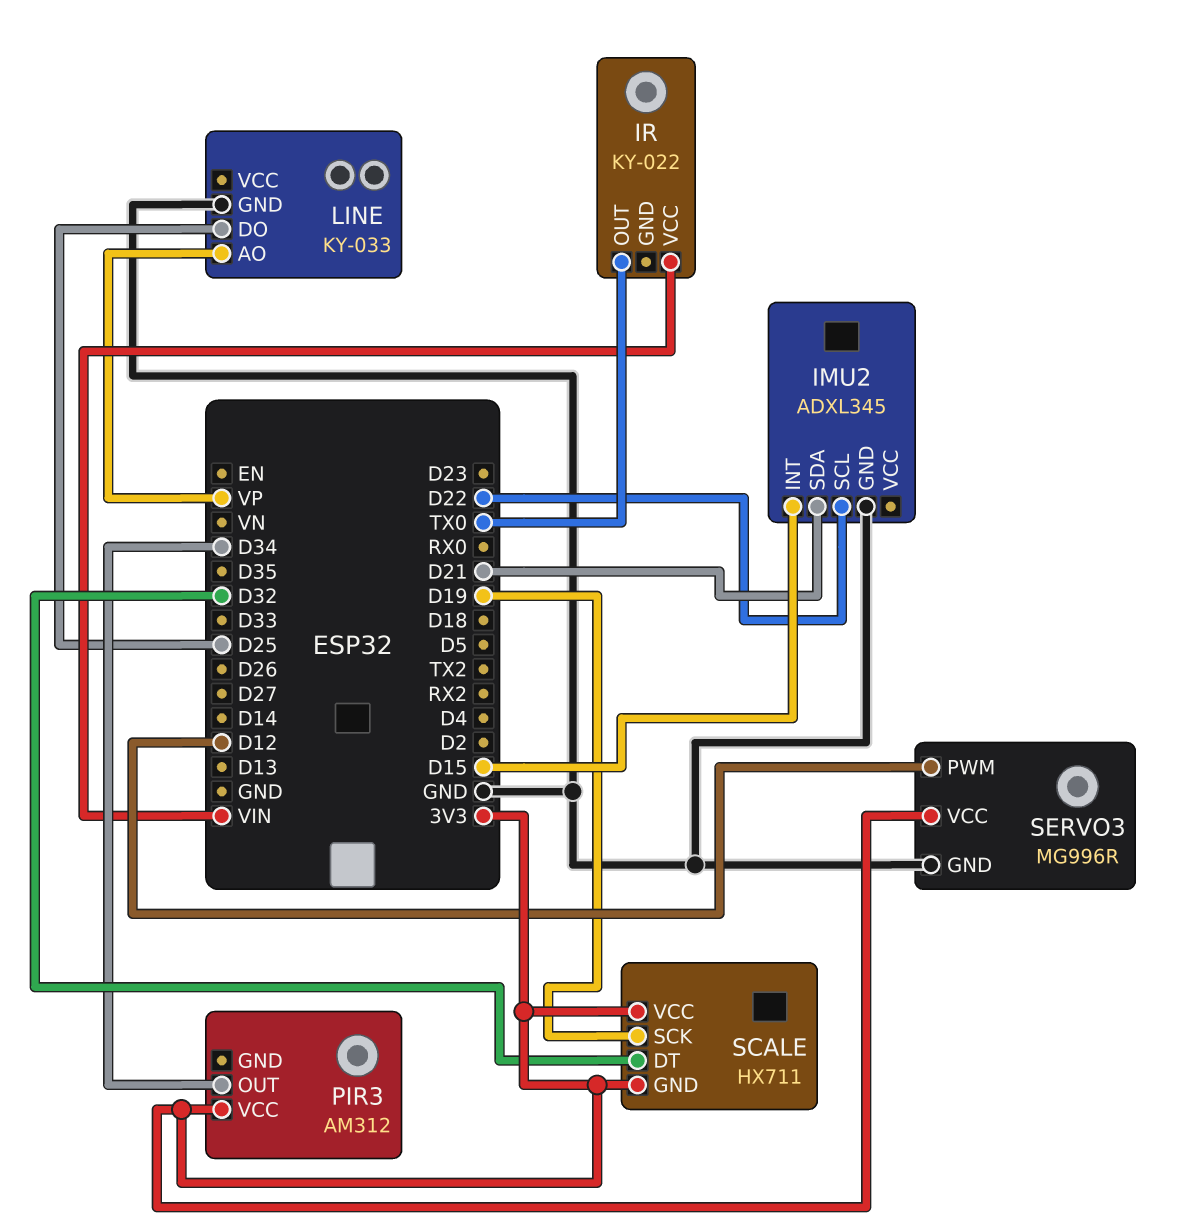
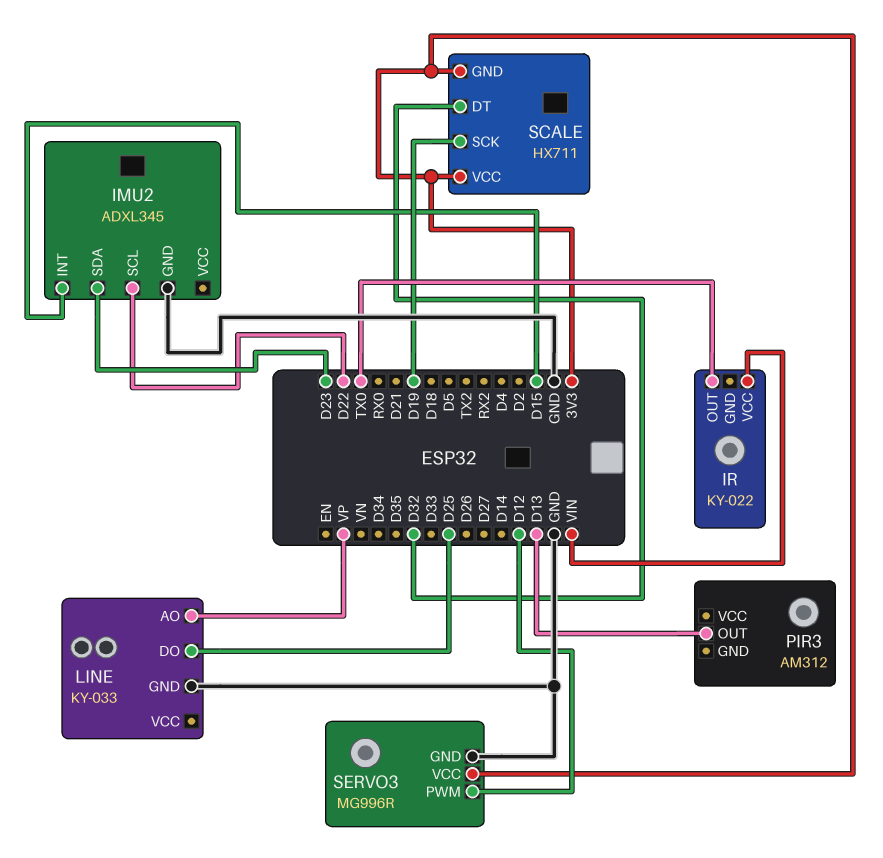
IMU2 pin SDA: D21 -> D23
PIR3 pin OUT: D34 -> D13
PIR3 pin VCC: 3V3 -> none

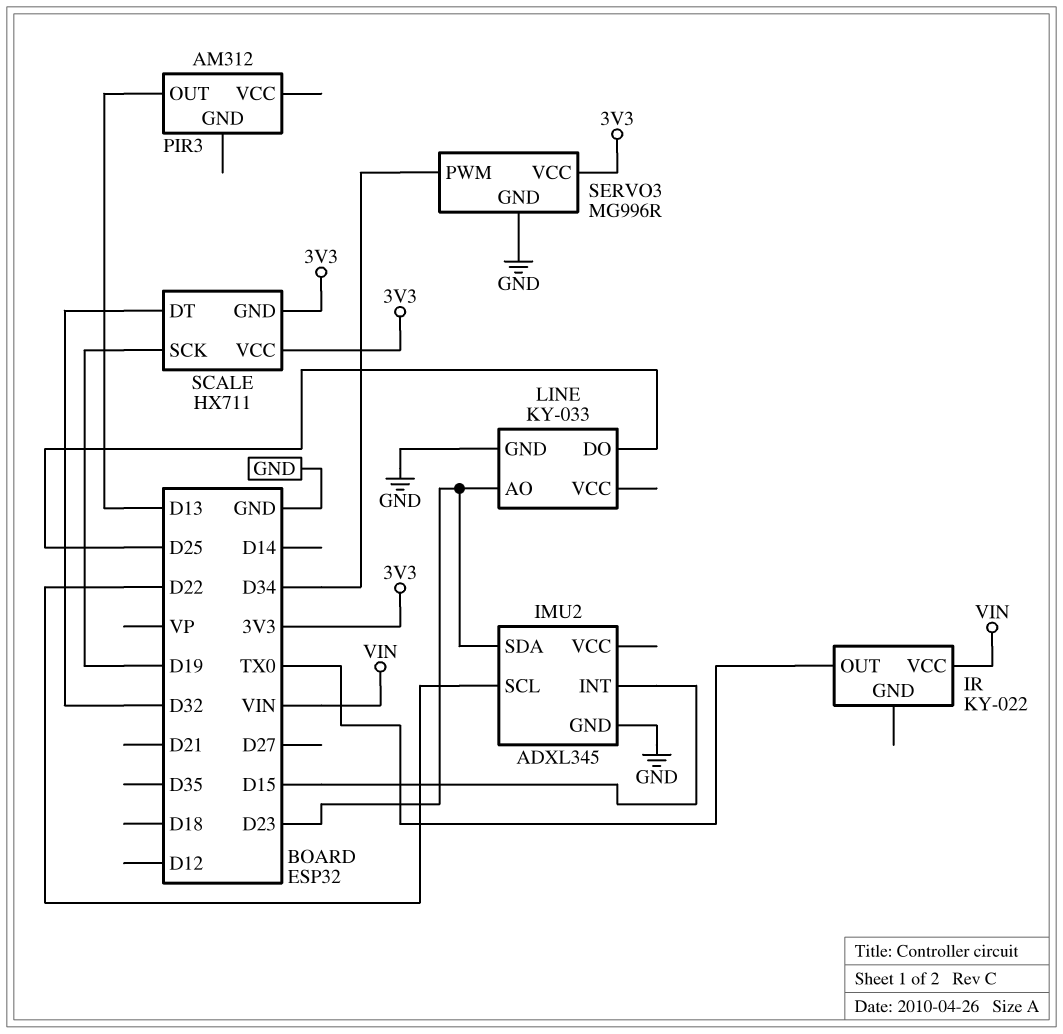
LINE pin AO: VP -> D23
SERVO3 pin PWM: D12 -> D34

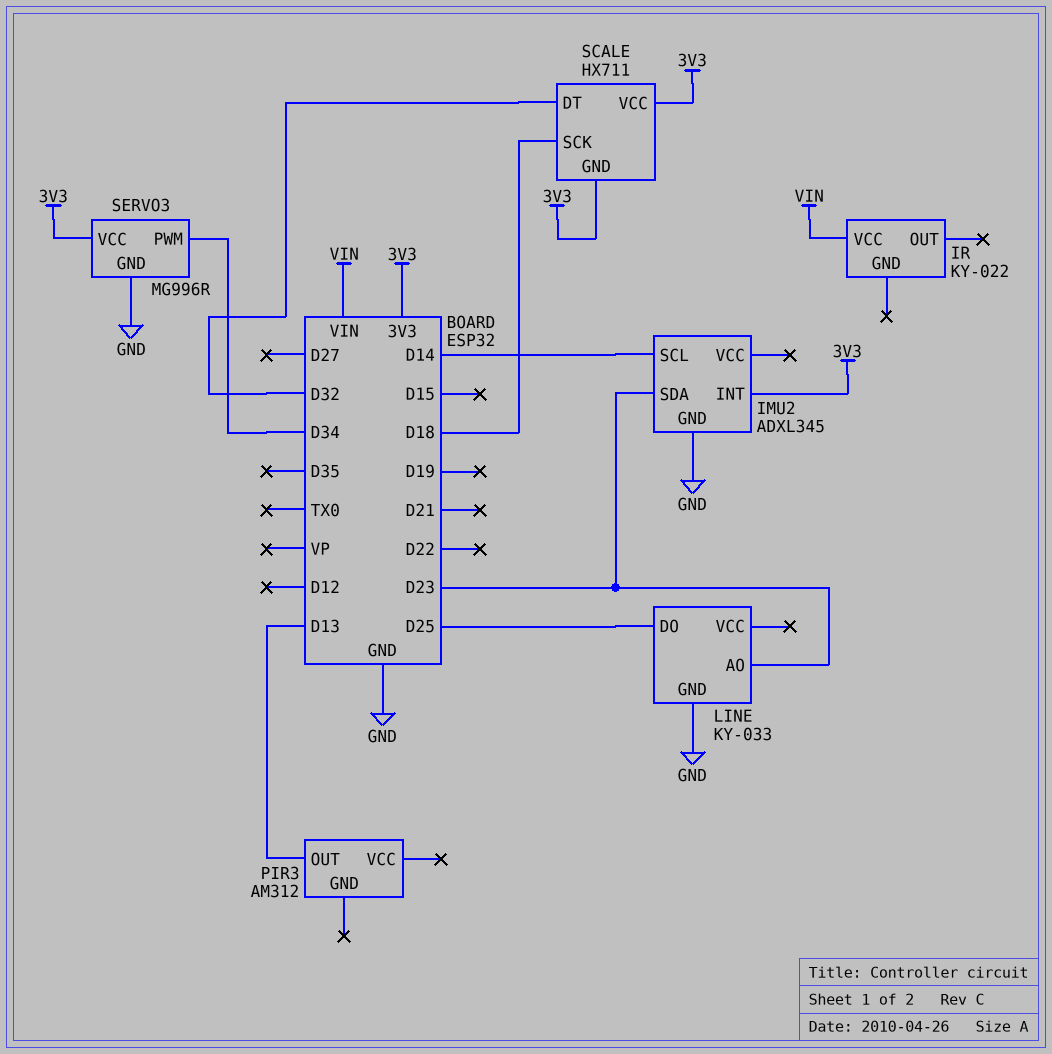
IMU2 pin INT: D15 -> 3V3
IMU2 pin SCL: D22 -> D14
IR pin OUT: TX0 -> none
SCALE pin SCK: D19 -> D18

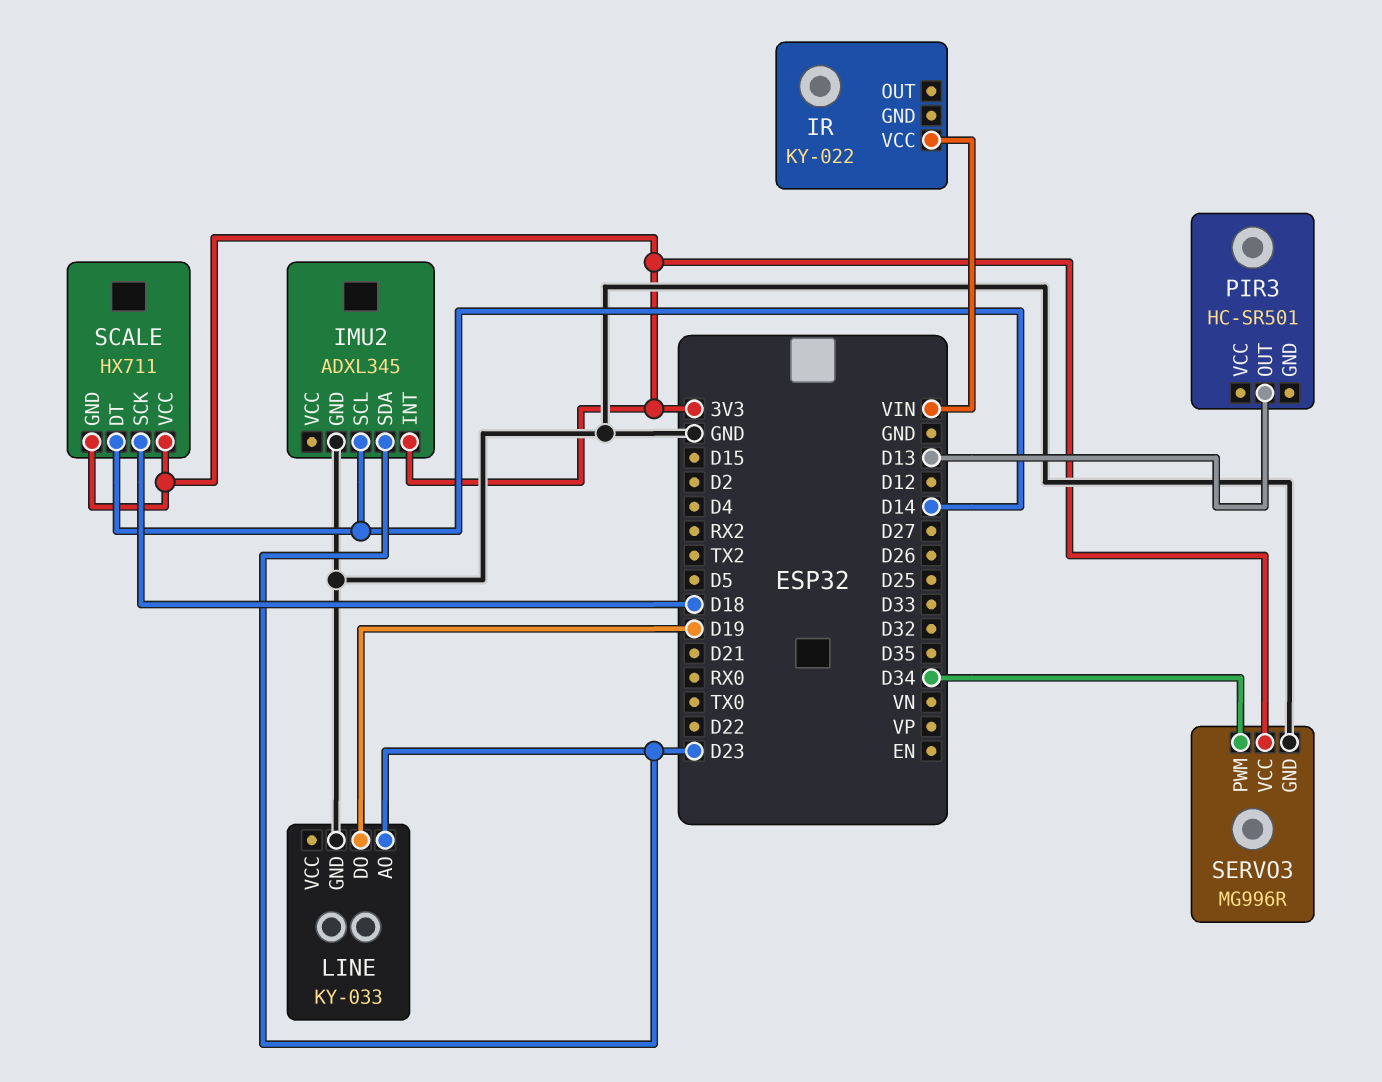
LINE pin DO: D25 -> D19
PIR3: AM312 -> HC-SR501
SCALE pin DT: D32 -> D14

